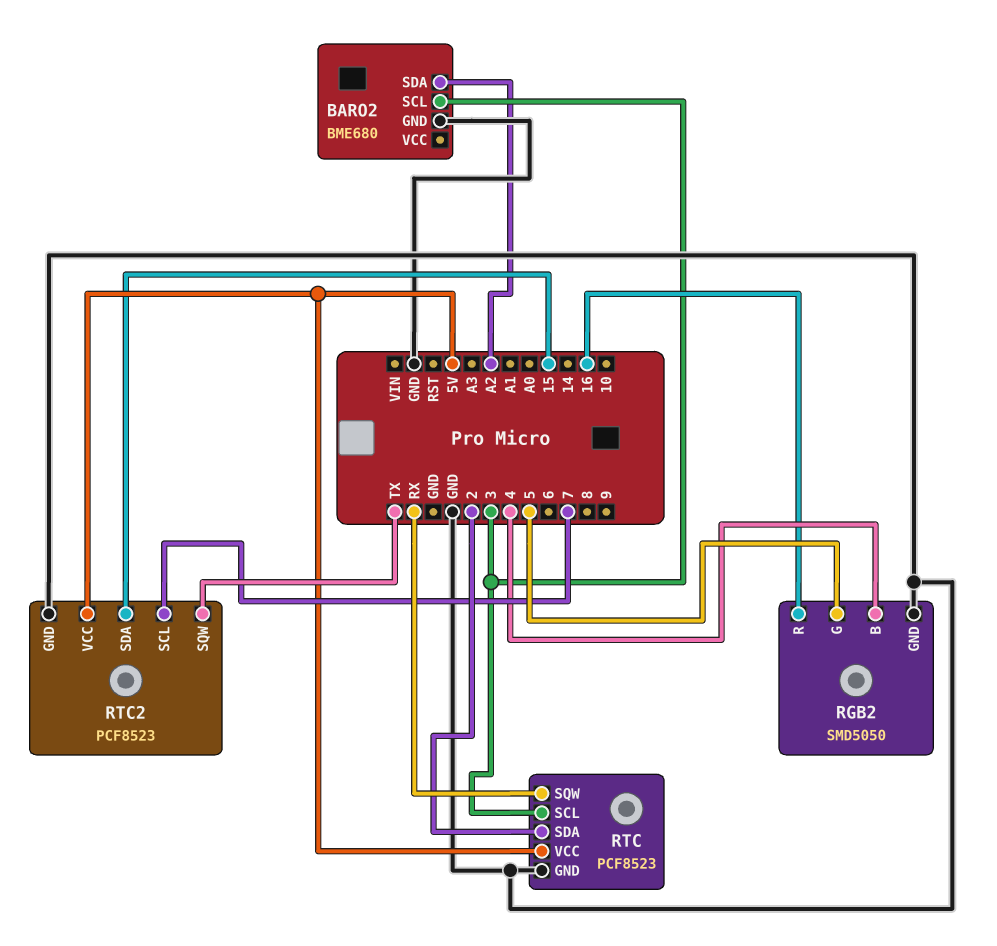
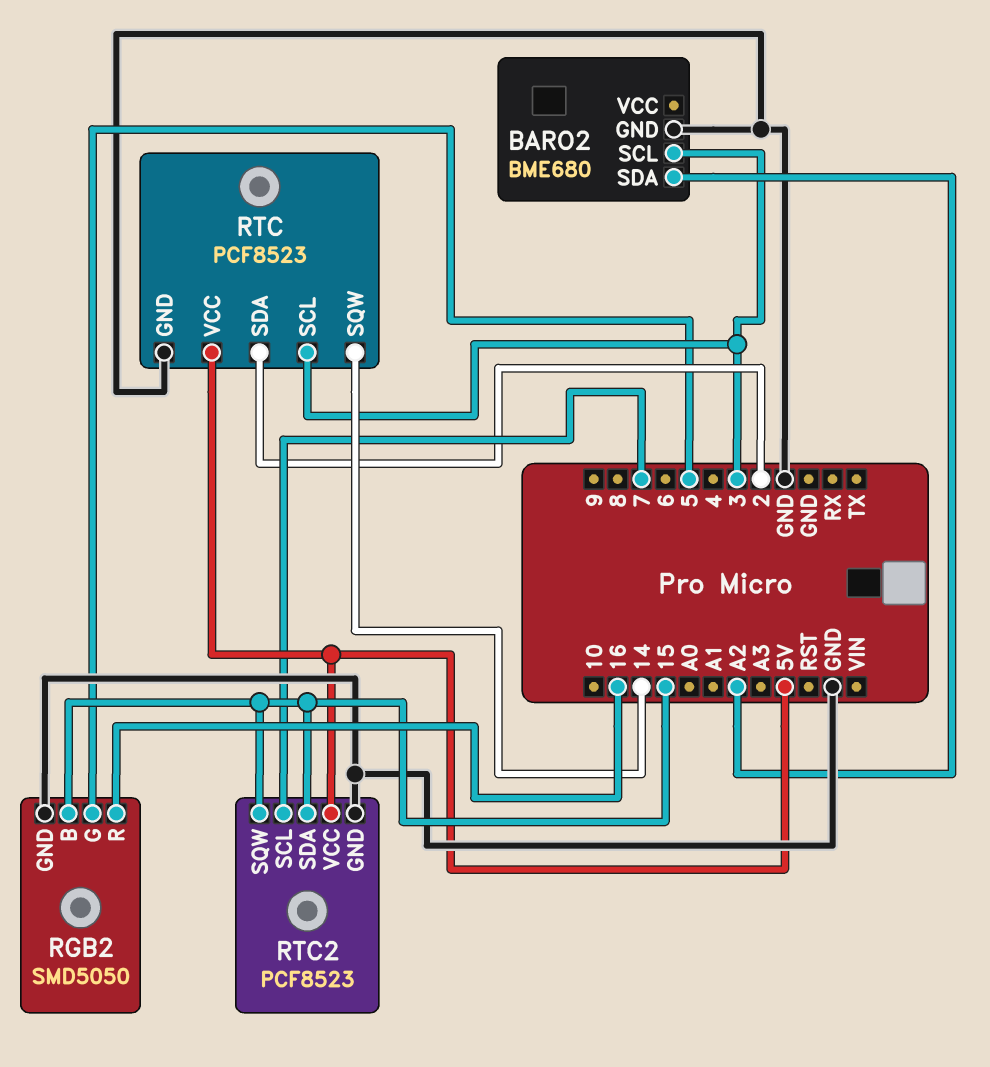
RGB2 pin B: 4 -> 15
RTC pin SQW: RX -> 14
RTC2 pin SQW: TX -> 15

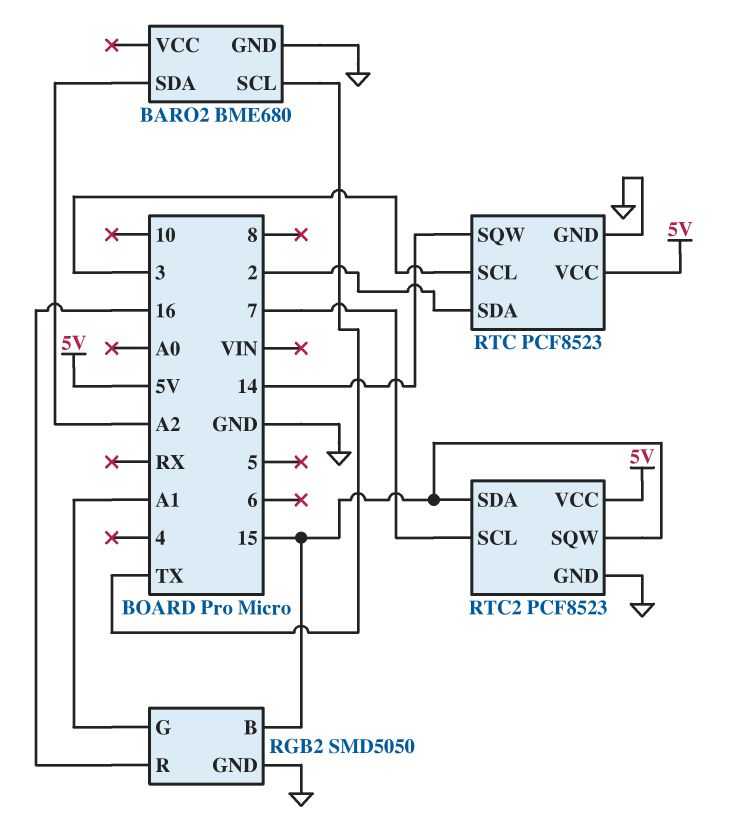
BARO2 pin SCL: 3 -> TX
RGB2 pin G: 5 -> A1

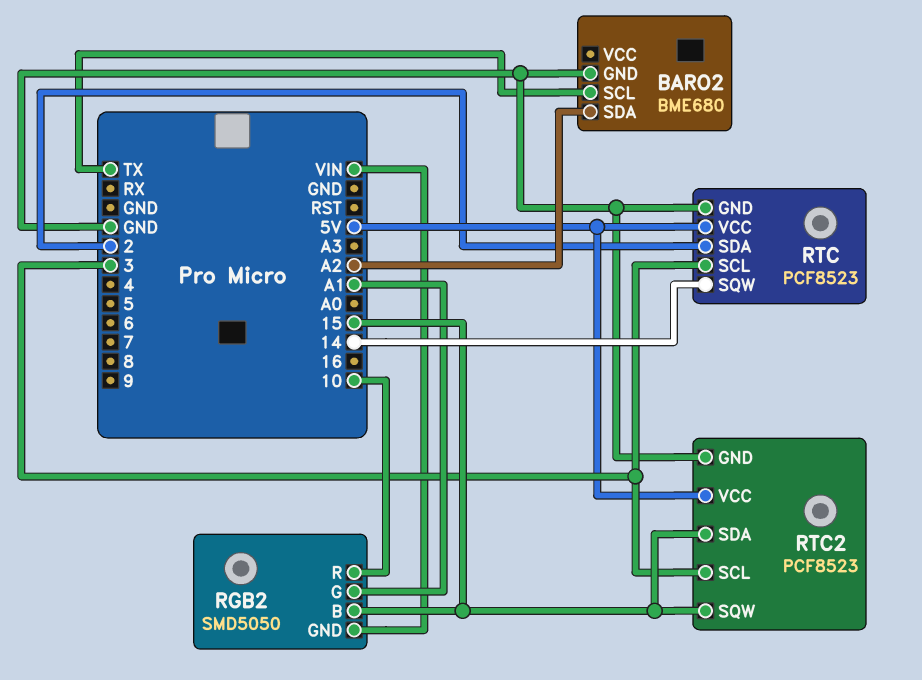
RGB2 pin GND: GND -> VIN
RGB2 pin R: 16 -> 10
RTC2 pin SCL: 7 -> 3

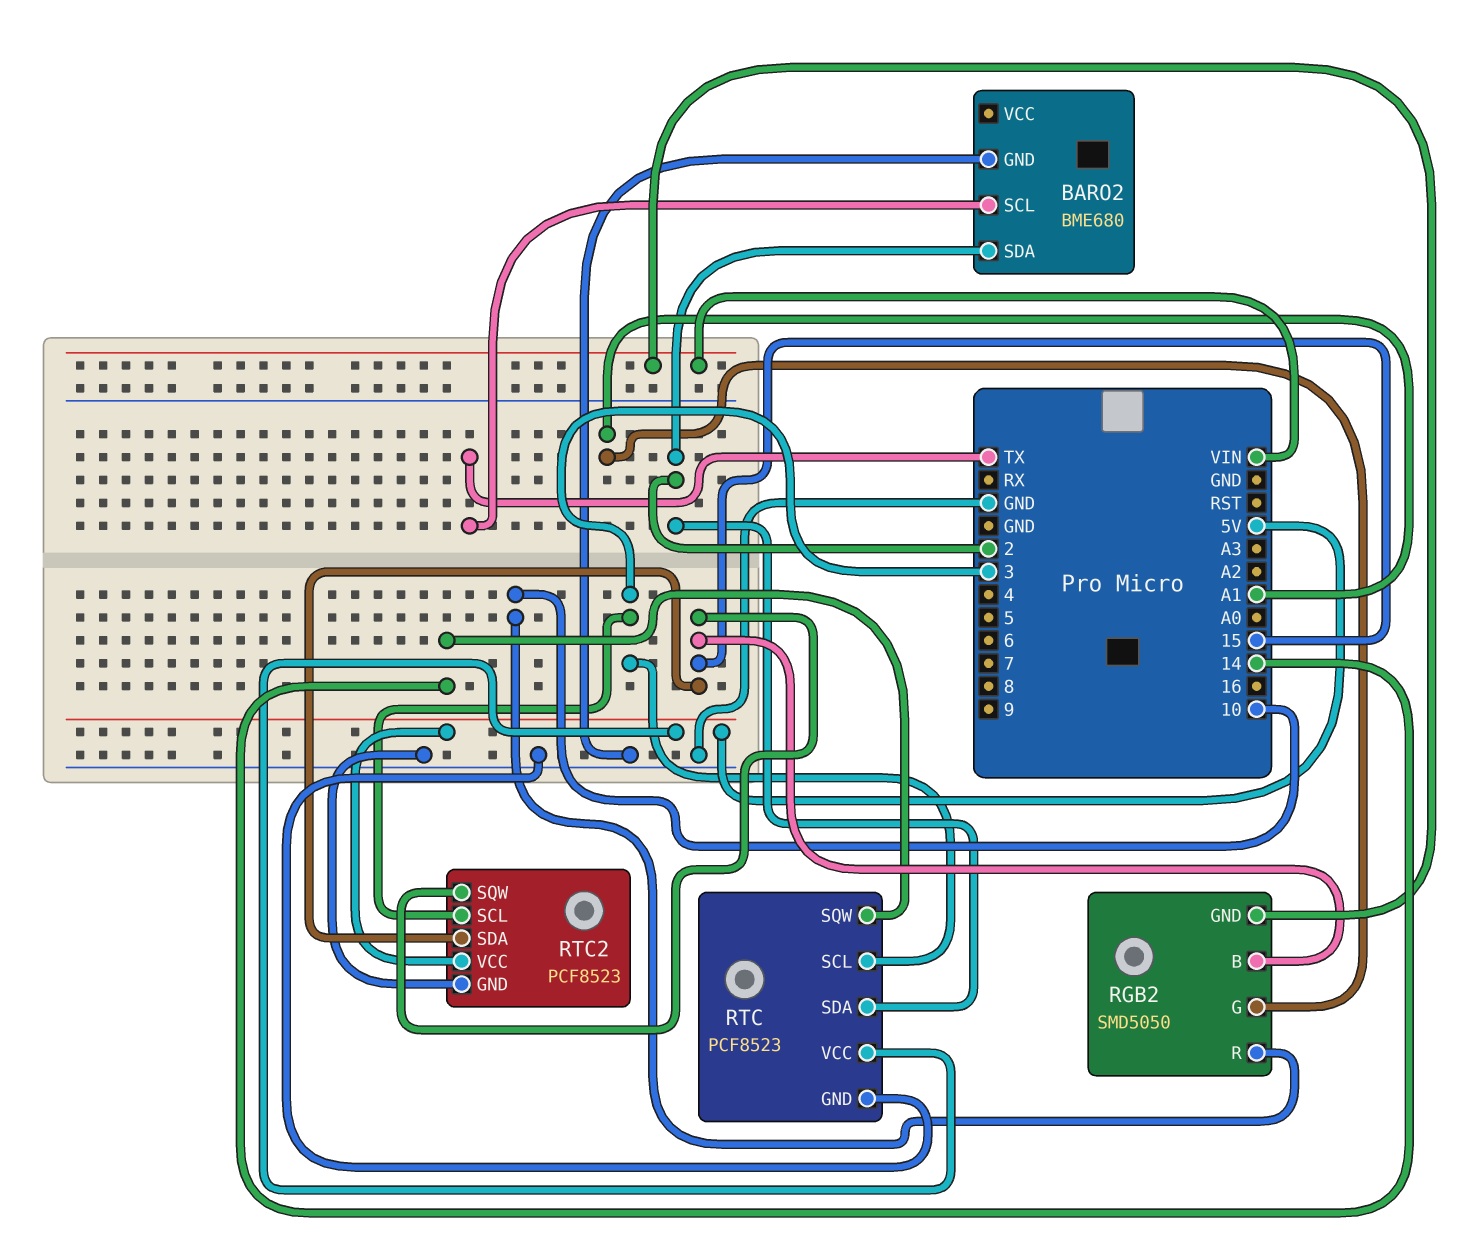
BARO2 pin SDA: A2 -> 2

